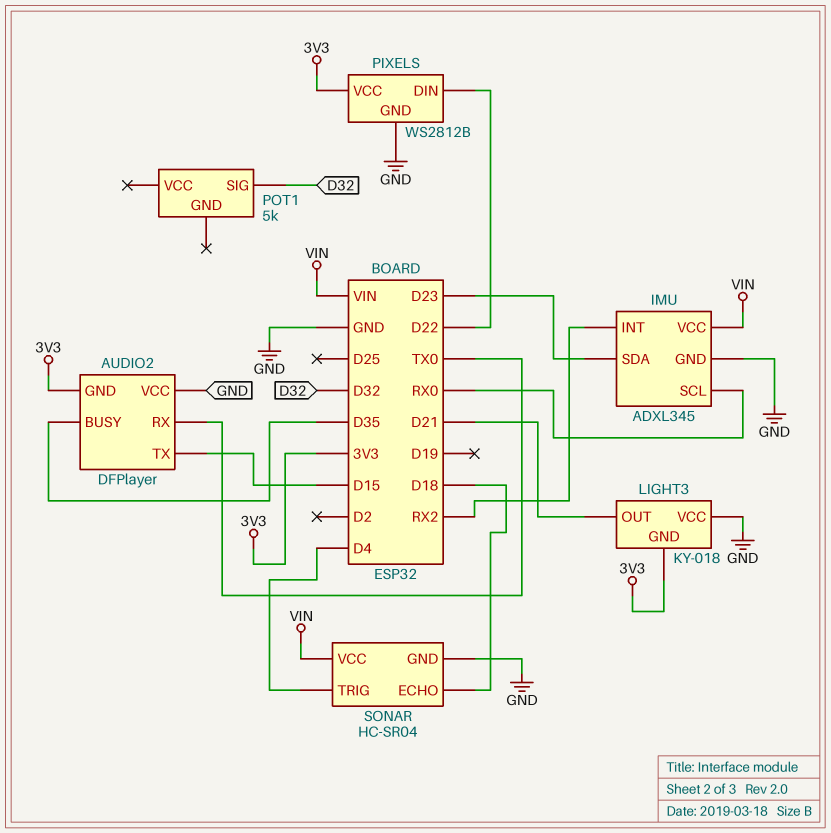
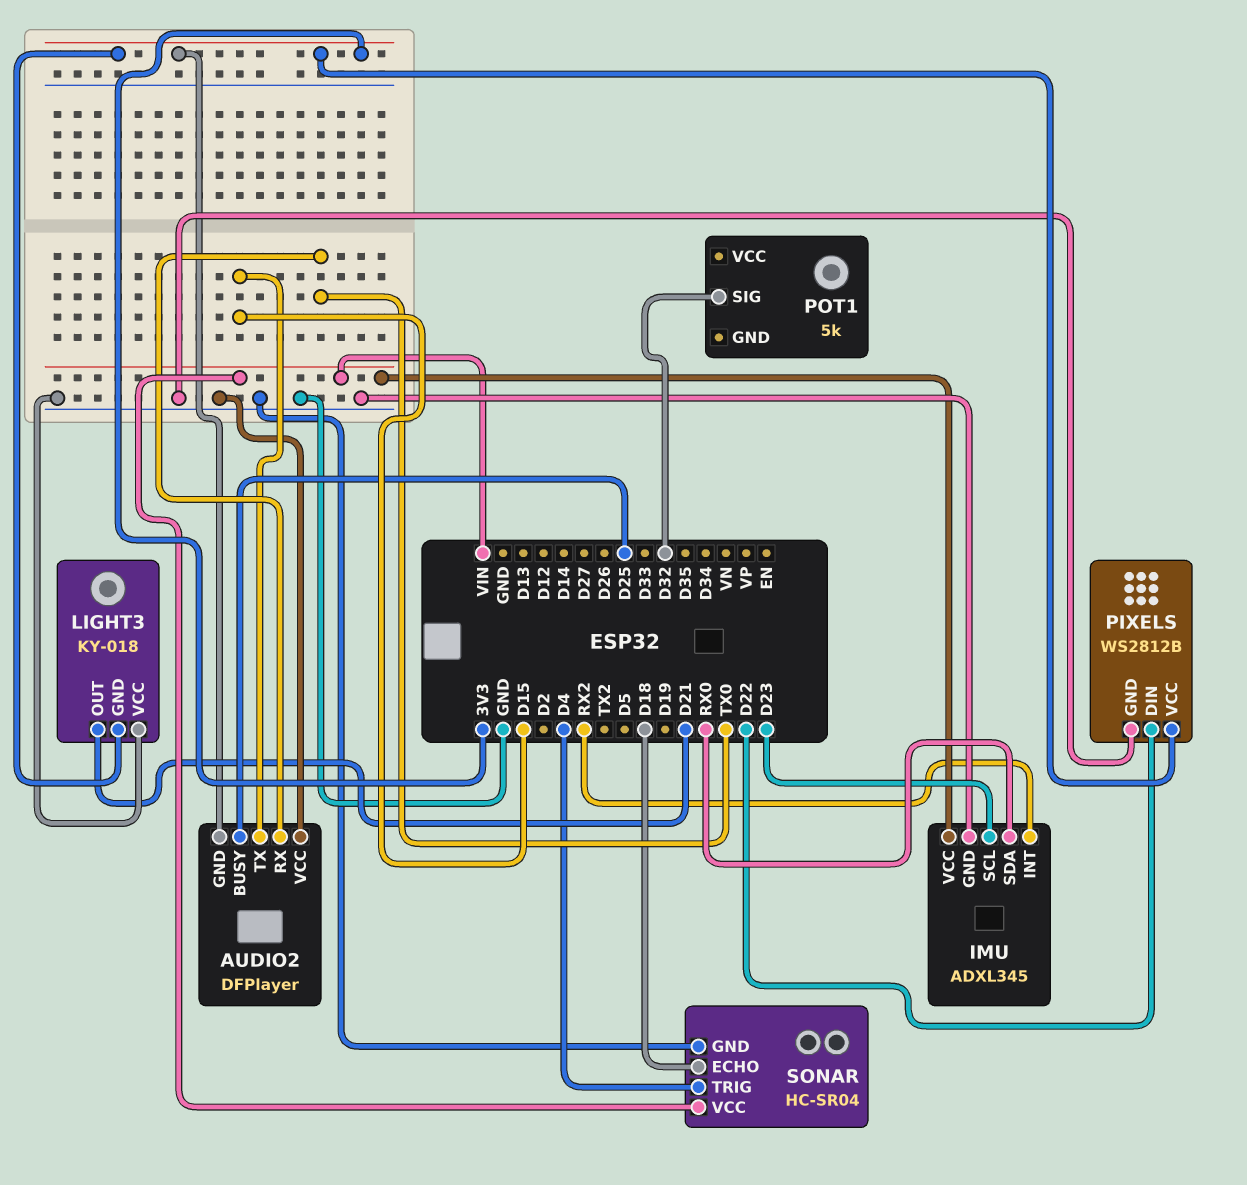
AUDIO2 pin BUSY: D35 -> D25
IMU pin SCL: RX0 -> D23
IMU pin SDA: D23 -> RX0

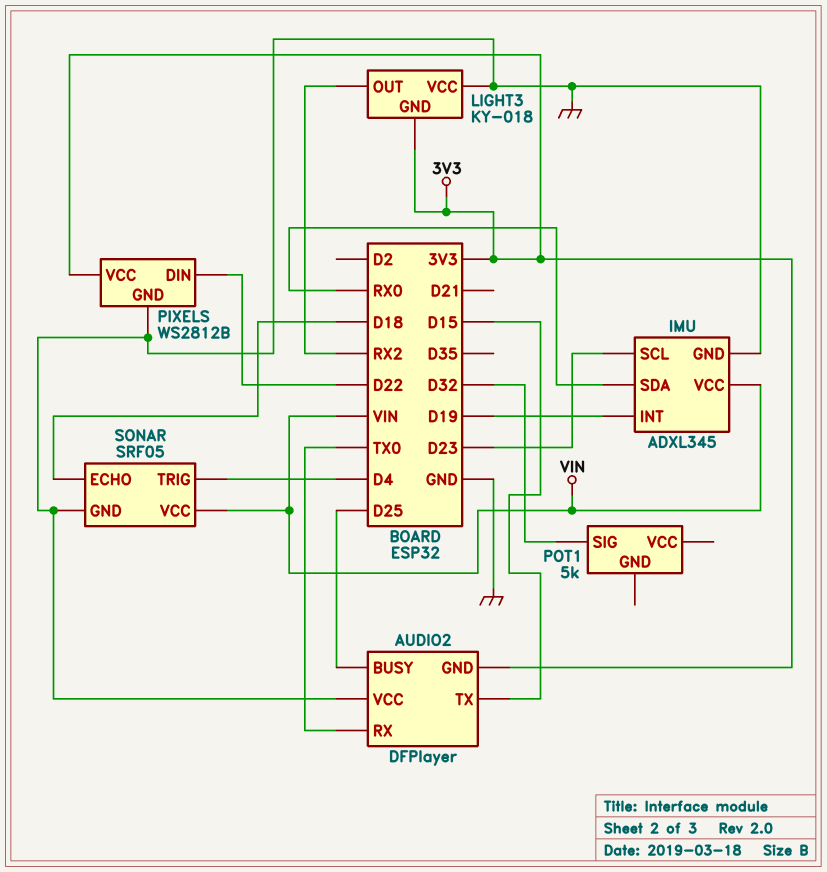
IMU pin INT: RX2 -> D19
LIGHT3 pin OUT: D21 -> RX2
SONAR: HC-SR04 -> SRF05

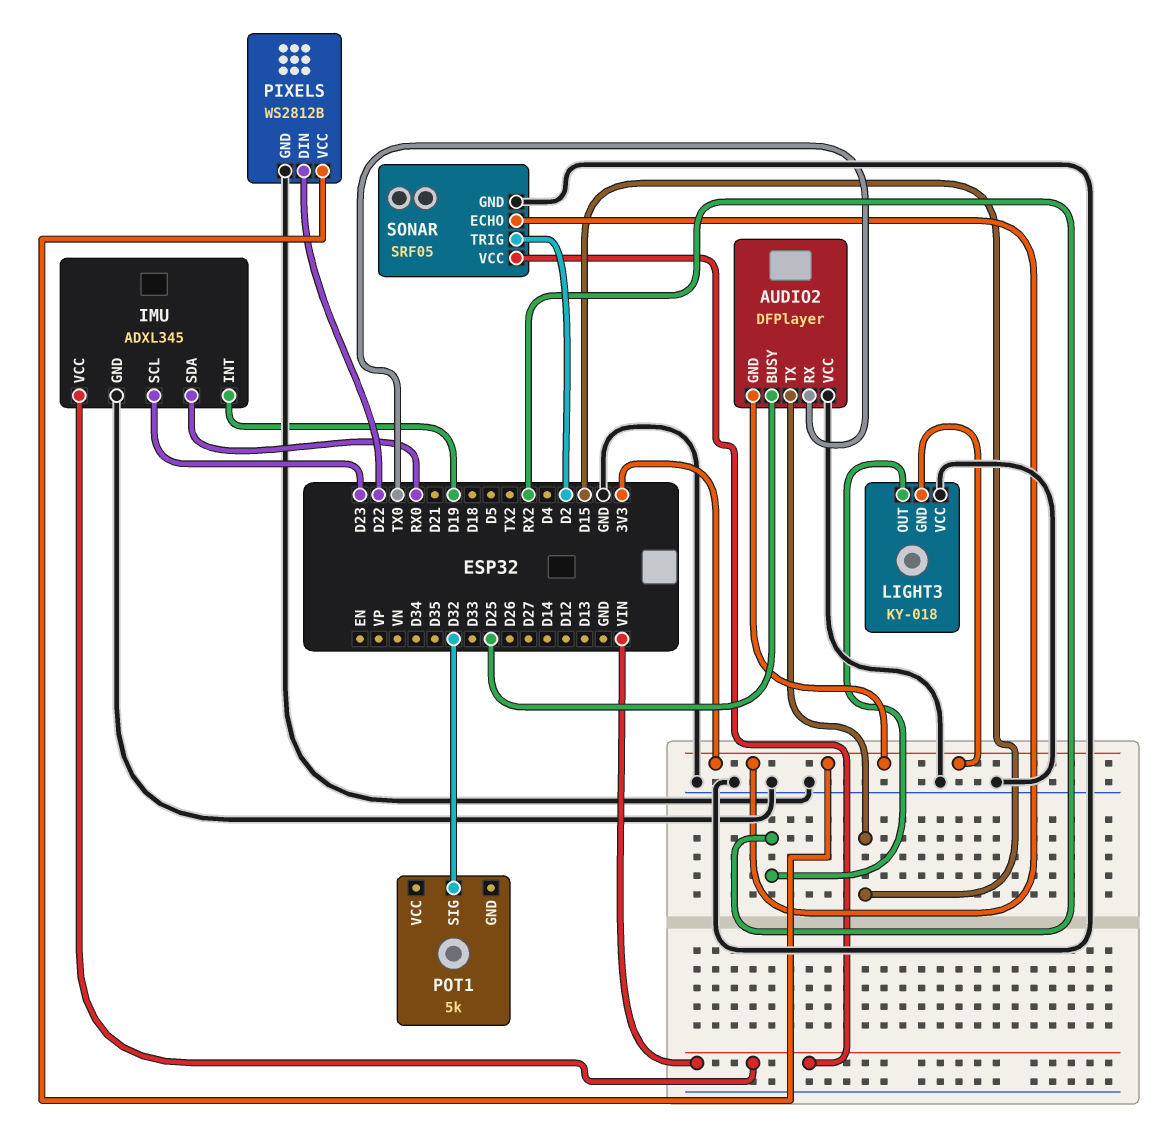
SONAR pin ECHO: D18 -> 3V3
SONAR pin TRIG: D4 -> D2

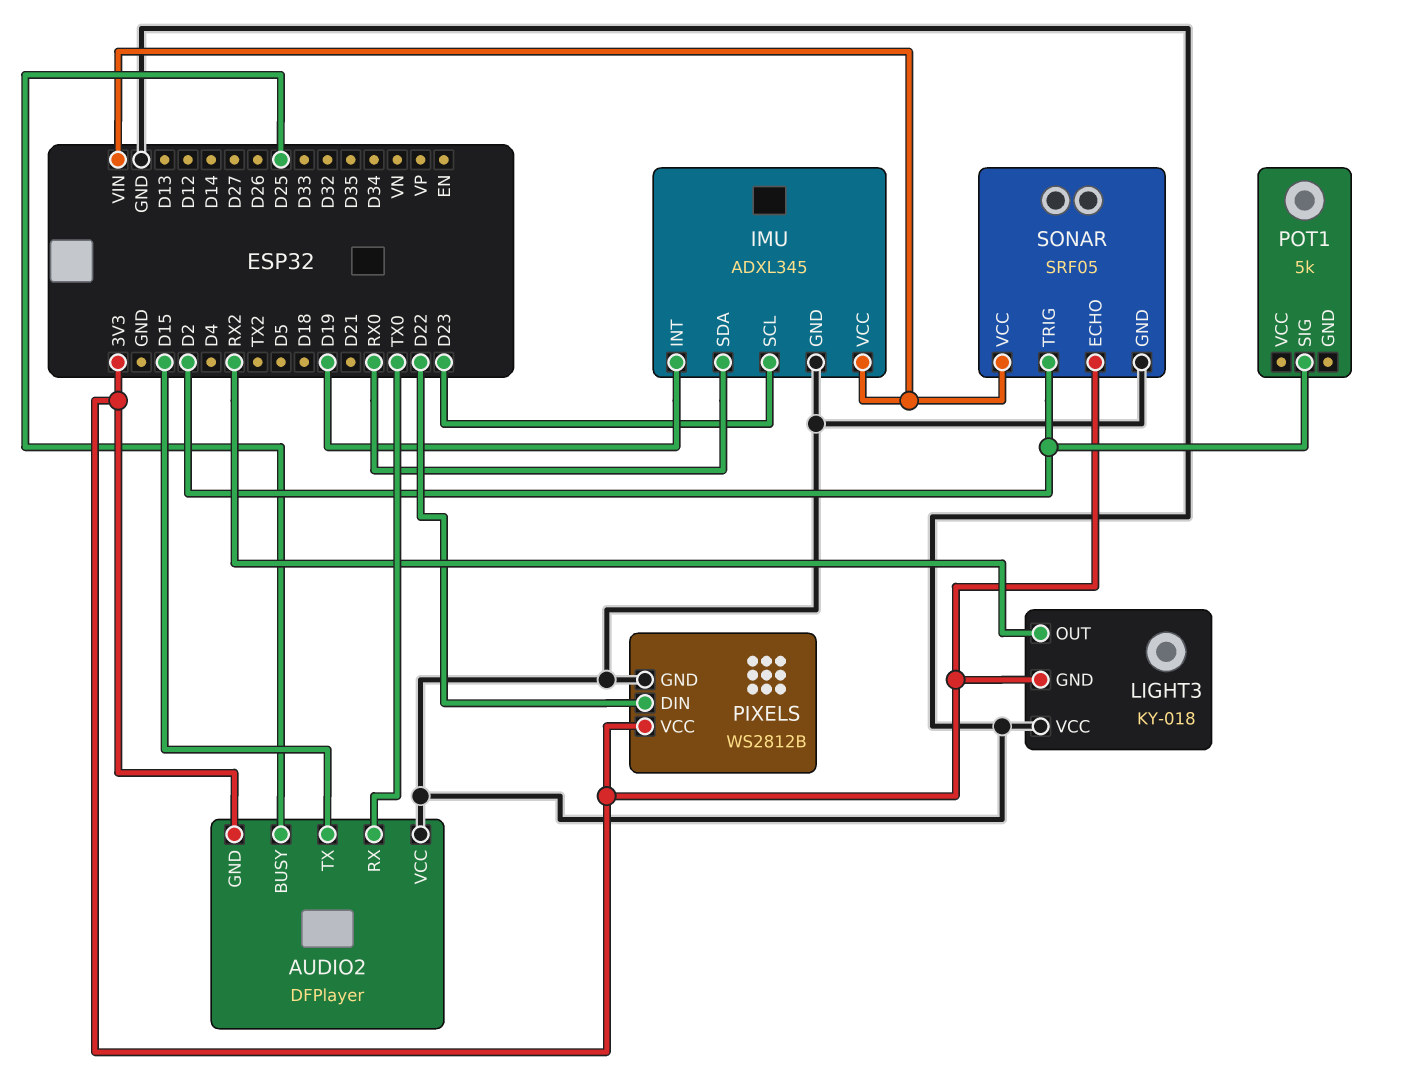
POT1 pin SIG: D32 -> D2

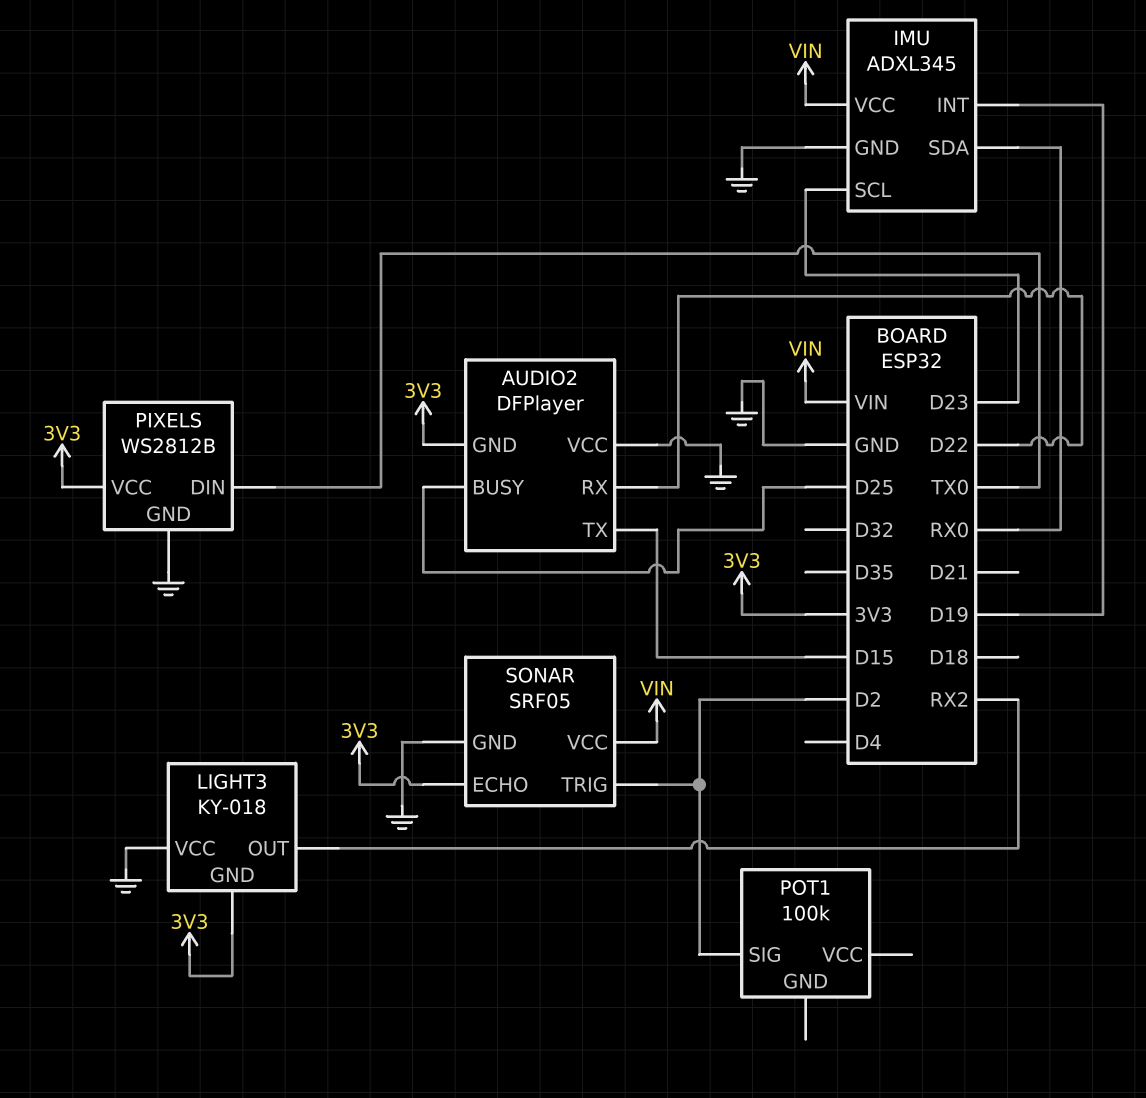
AUDIO2 pin RX: TX0 -> D22
PIXELS pin DIN: D22 -> TX0
POT1: 5k -> 100k

